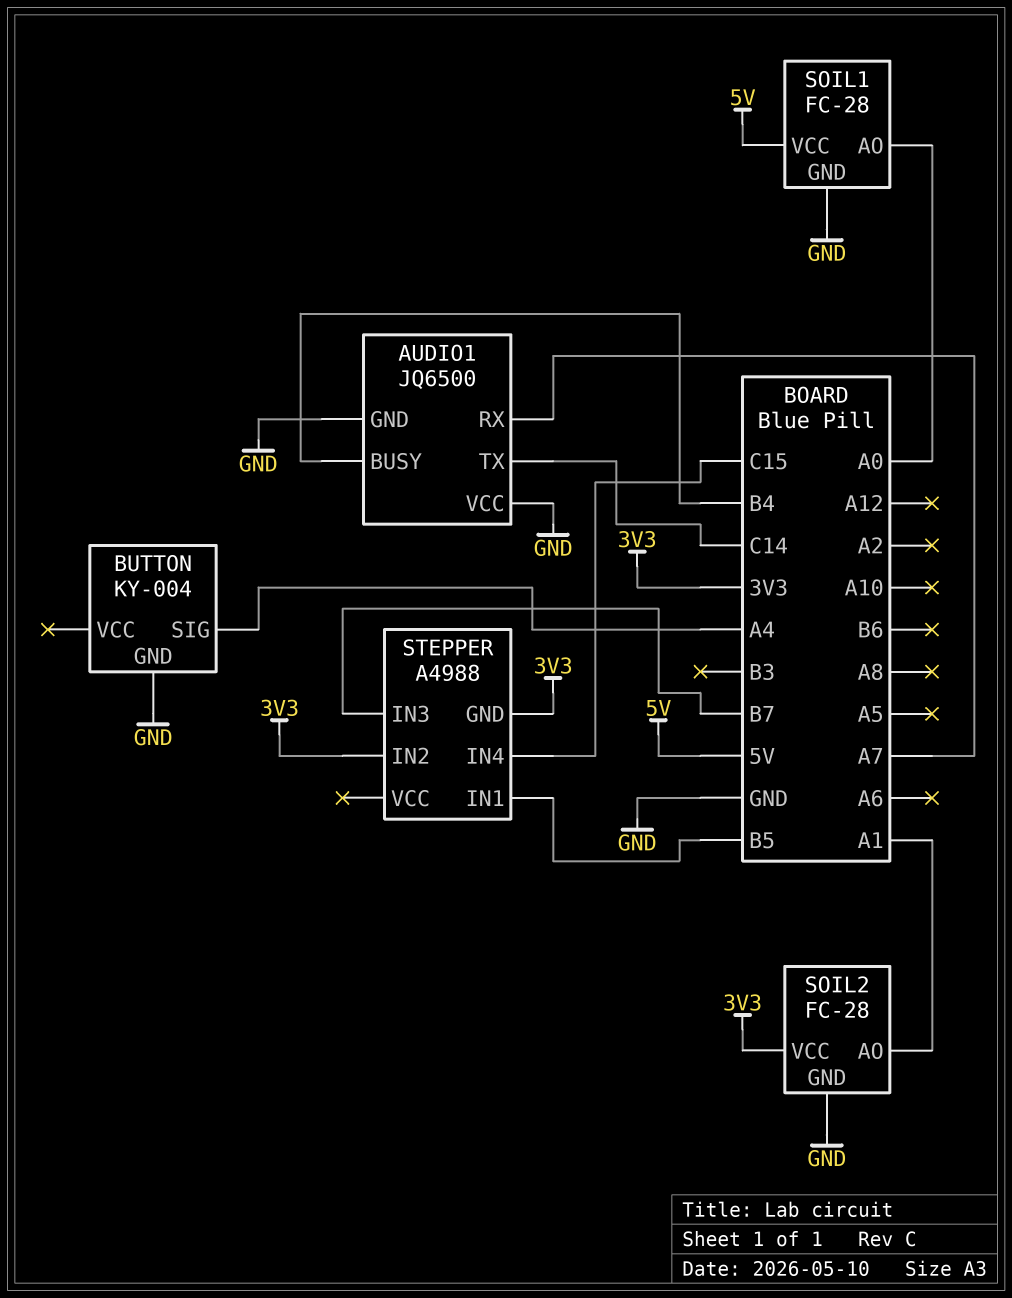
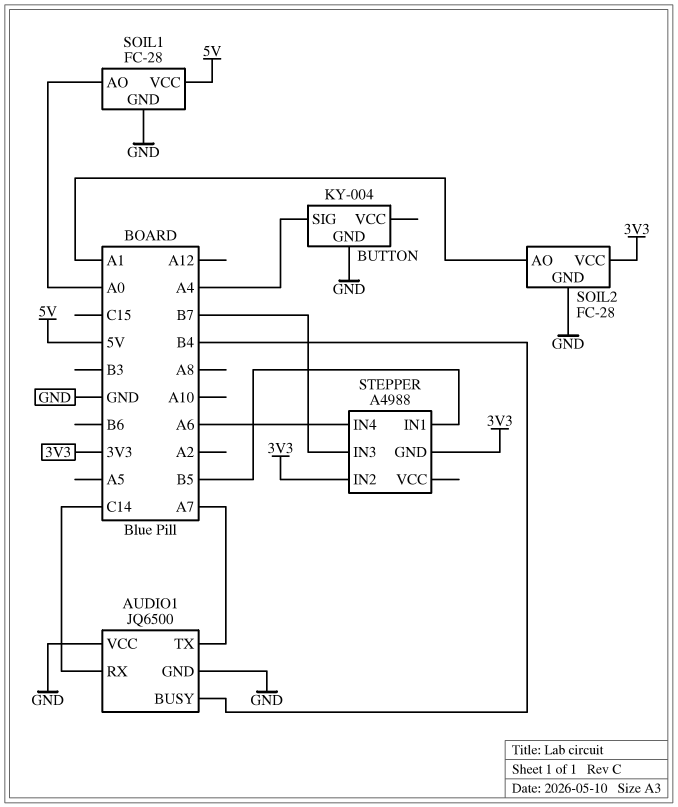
AUDIO1 pin RX: A7 -> C14
AUDIO1 pin TX: C14 -> A7
STEPPER pin IN4: C15 -> A6

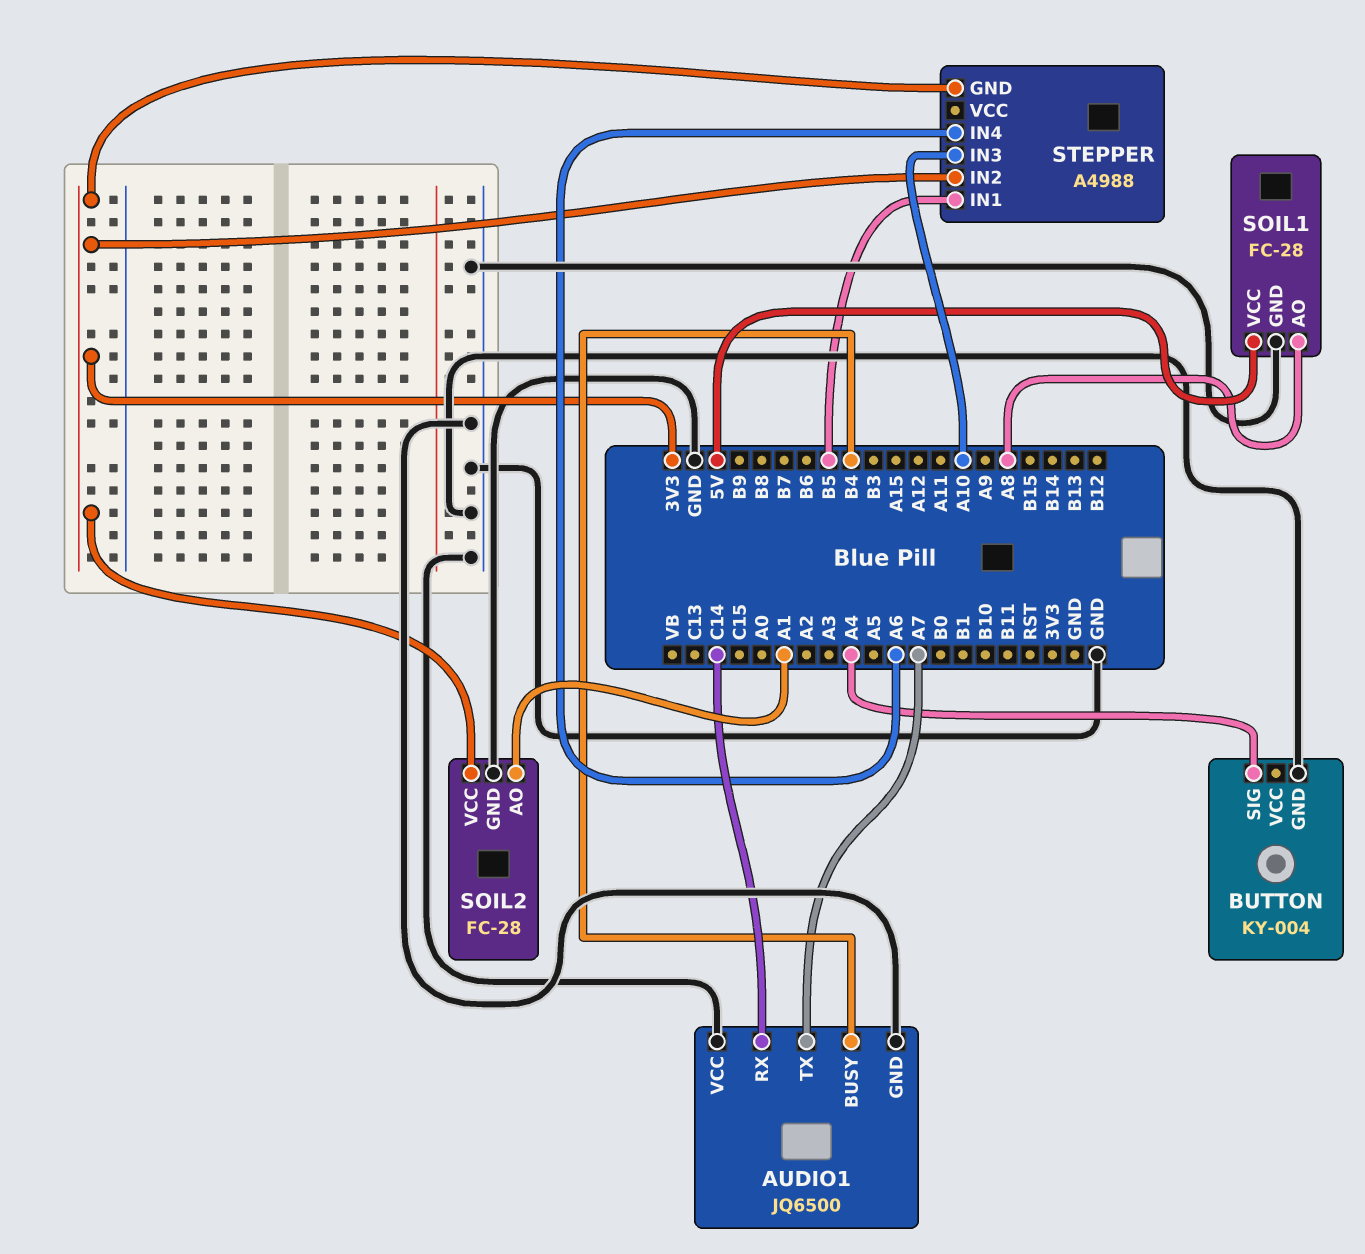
SOIL1 pin AO: A0 -> A8
STEPPER pin IN3: B7 -> A10

